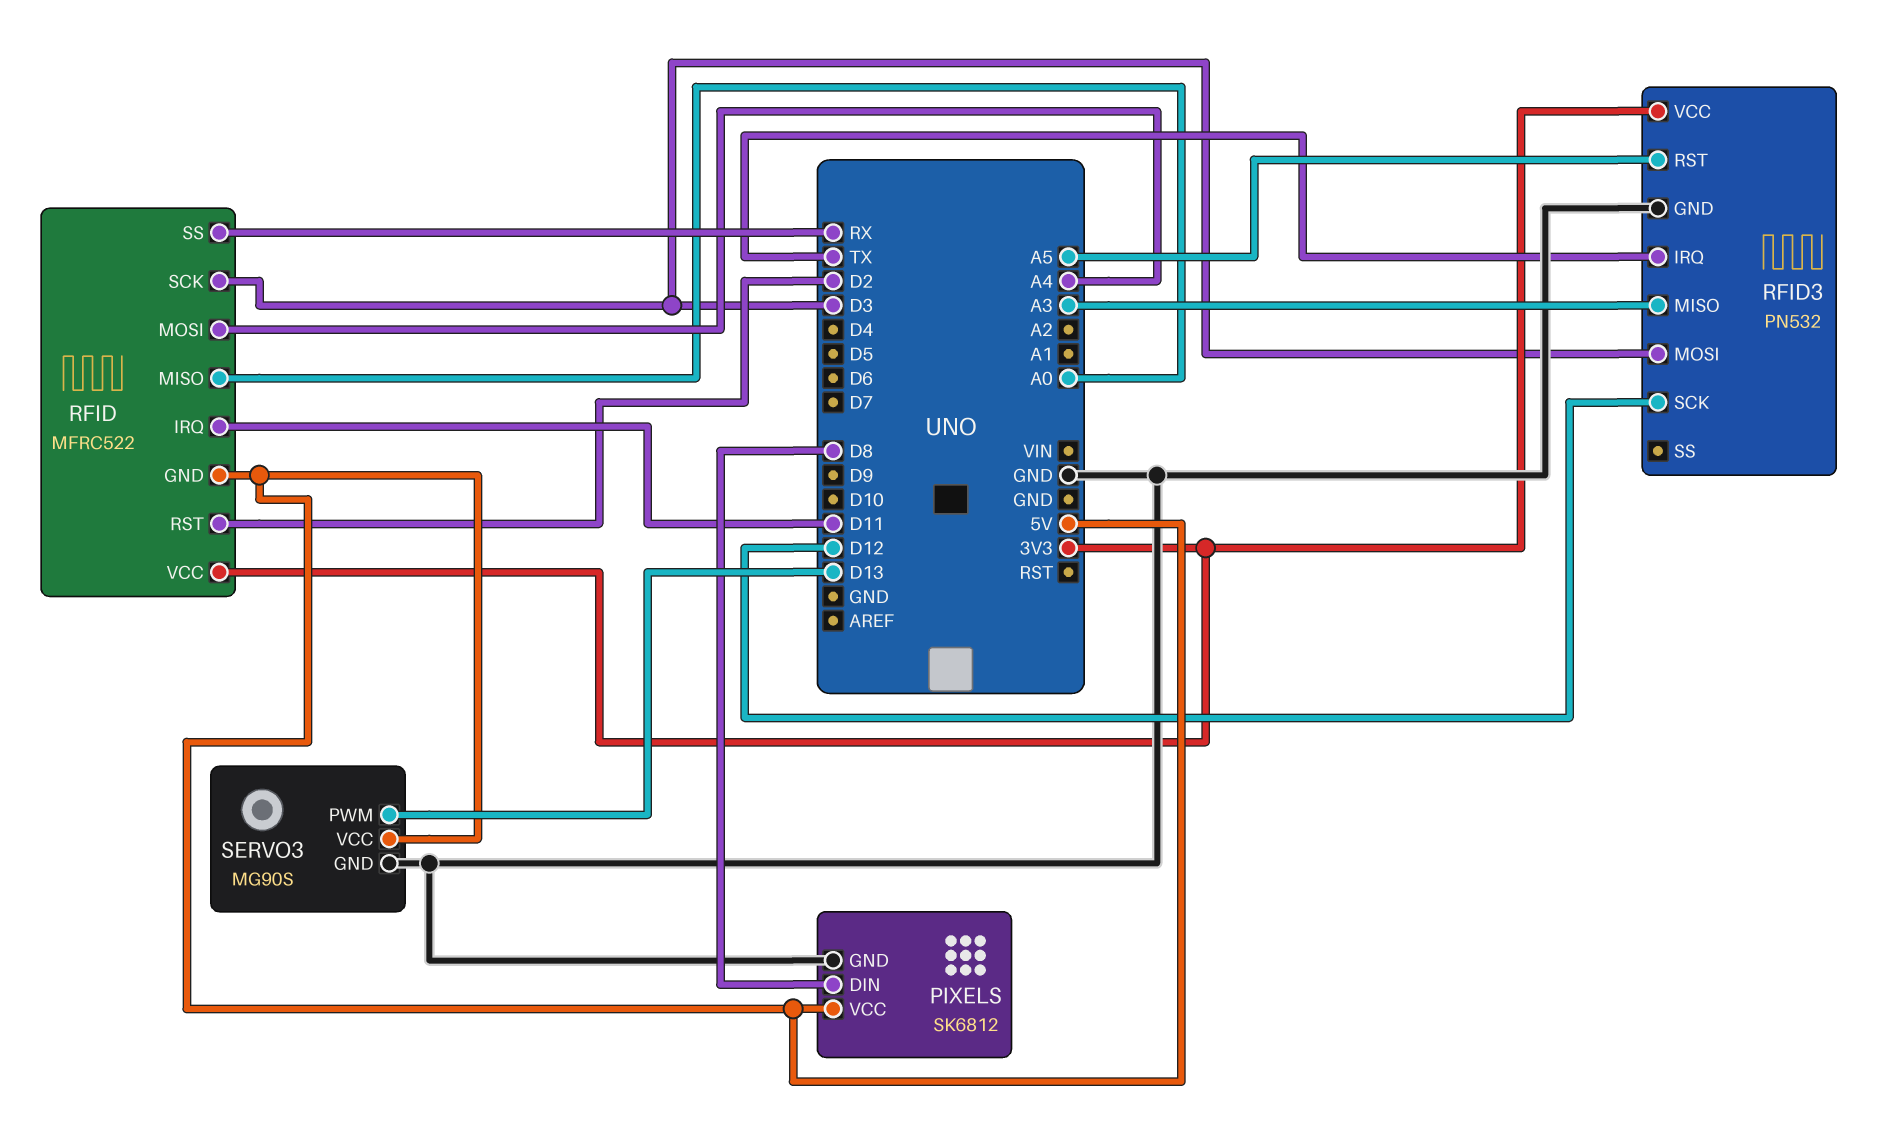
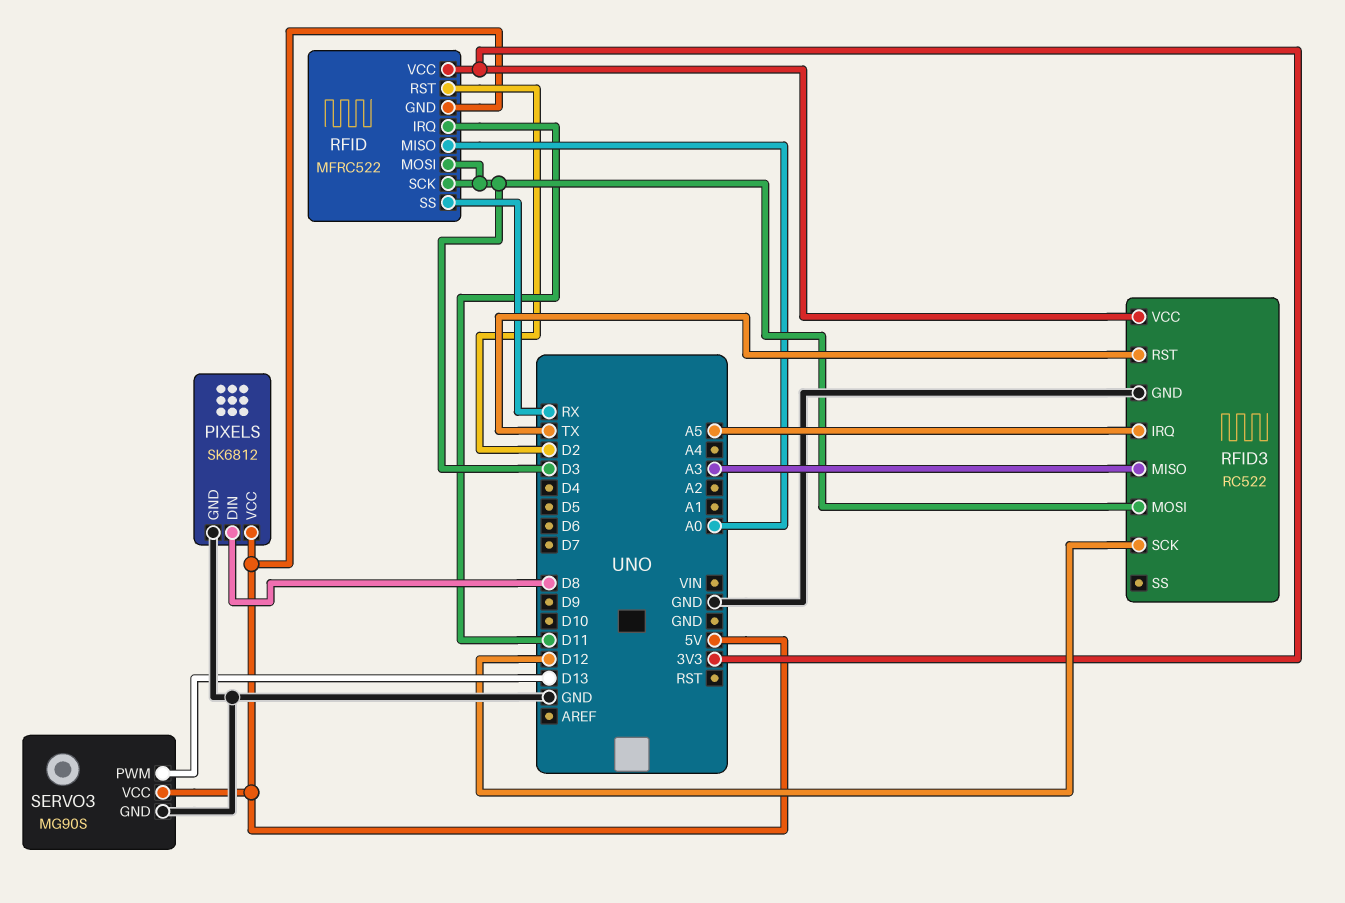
RFID pin MOSI: A4 -> D3
RFID3: PN532 -> RC522
RFID3 pin IRQ: TX -> A5
RFID3 pin RST: A5 -> TX

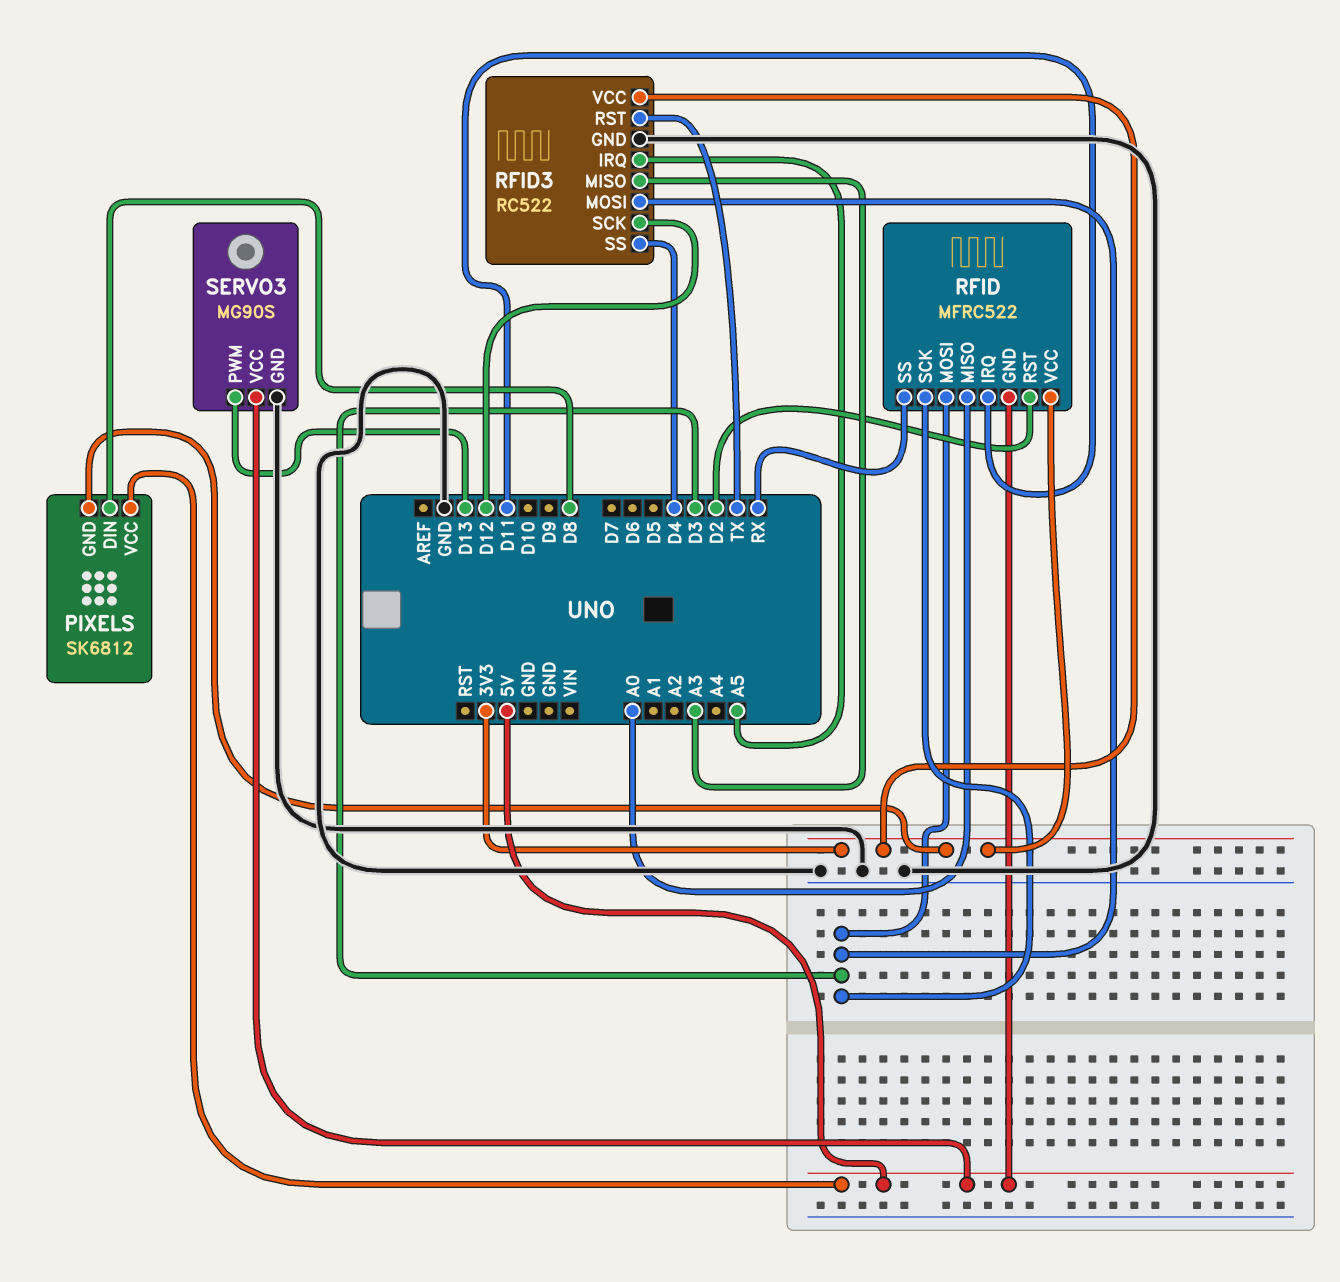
PIXELS pin GND: GND -> 3V3
RFID3 pin SS: none -> D4

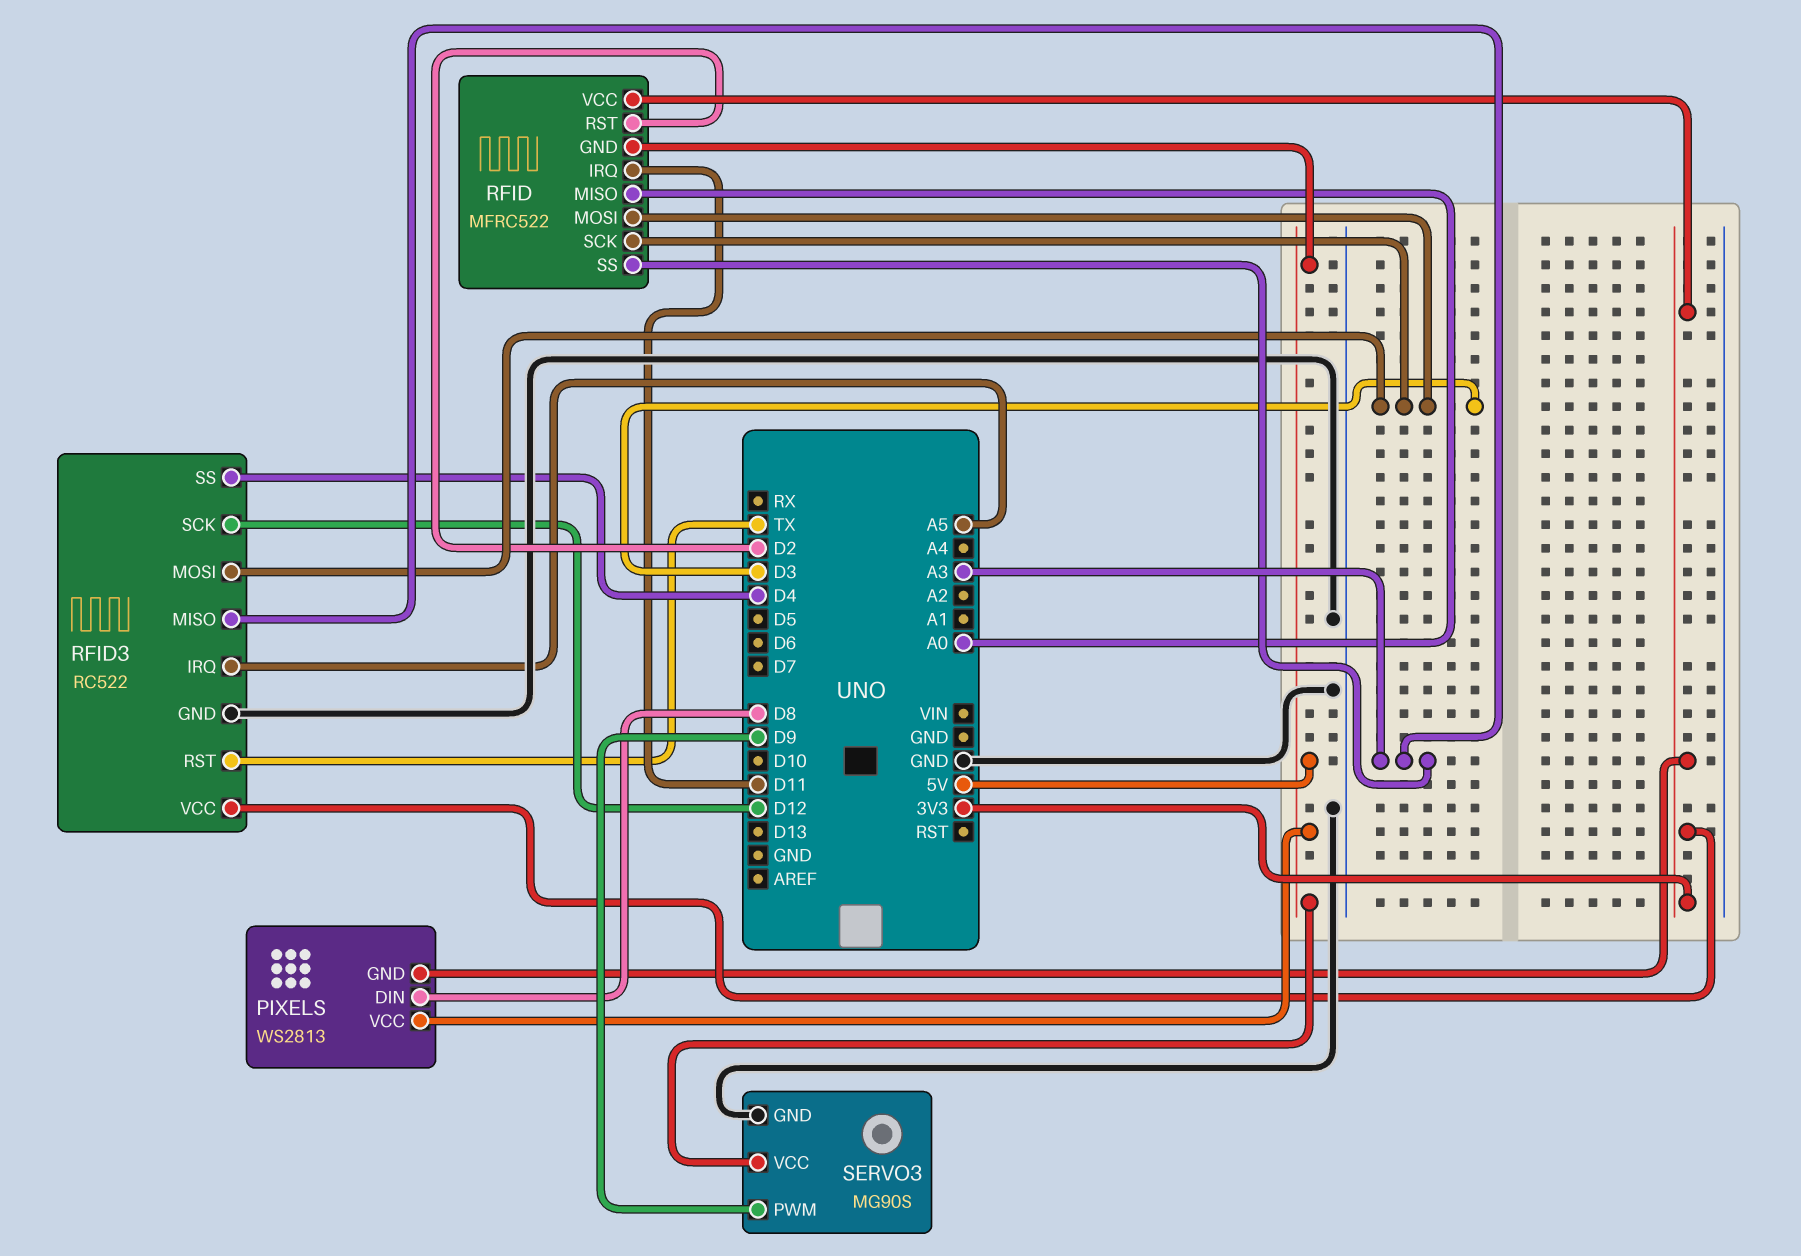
PIXELS: SK6812 -> WS2813
RFID pin SS: RX -> A3
SERVO3 pin PWM: D13 -> D9

